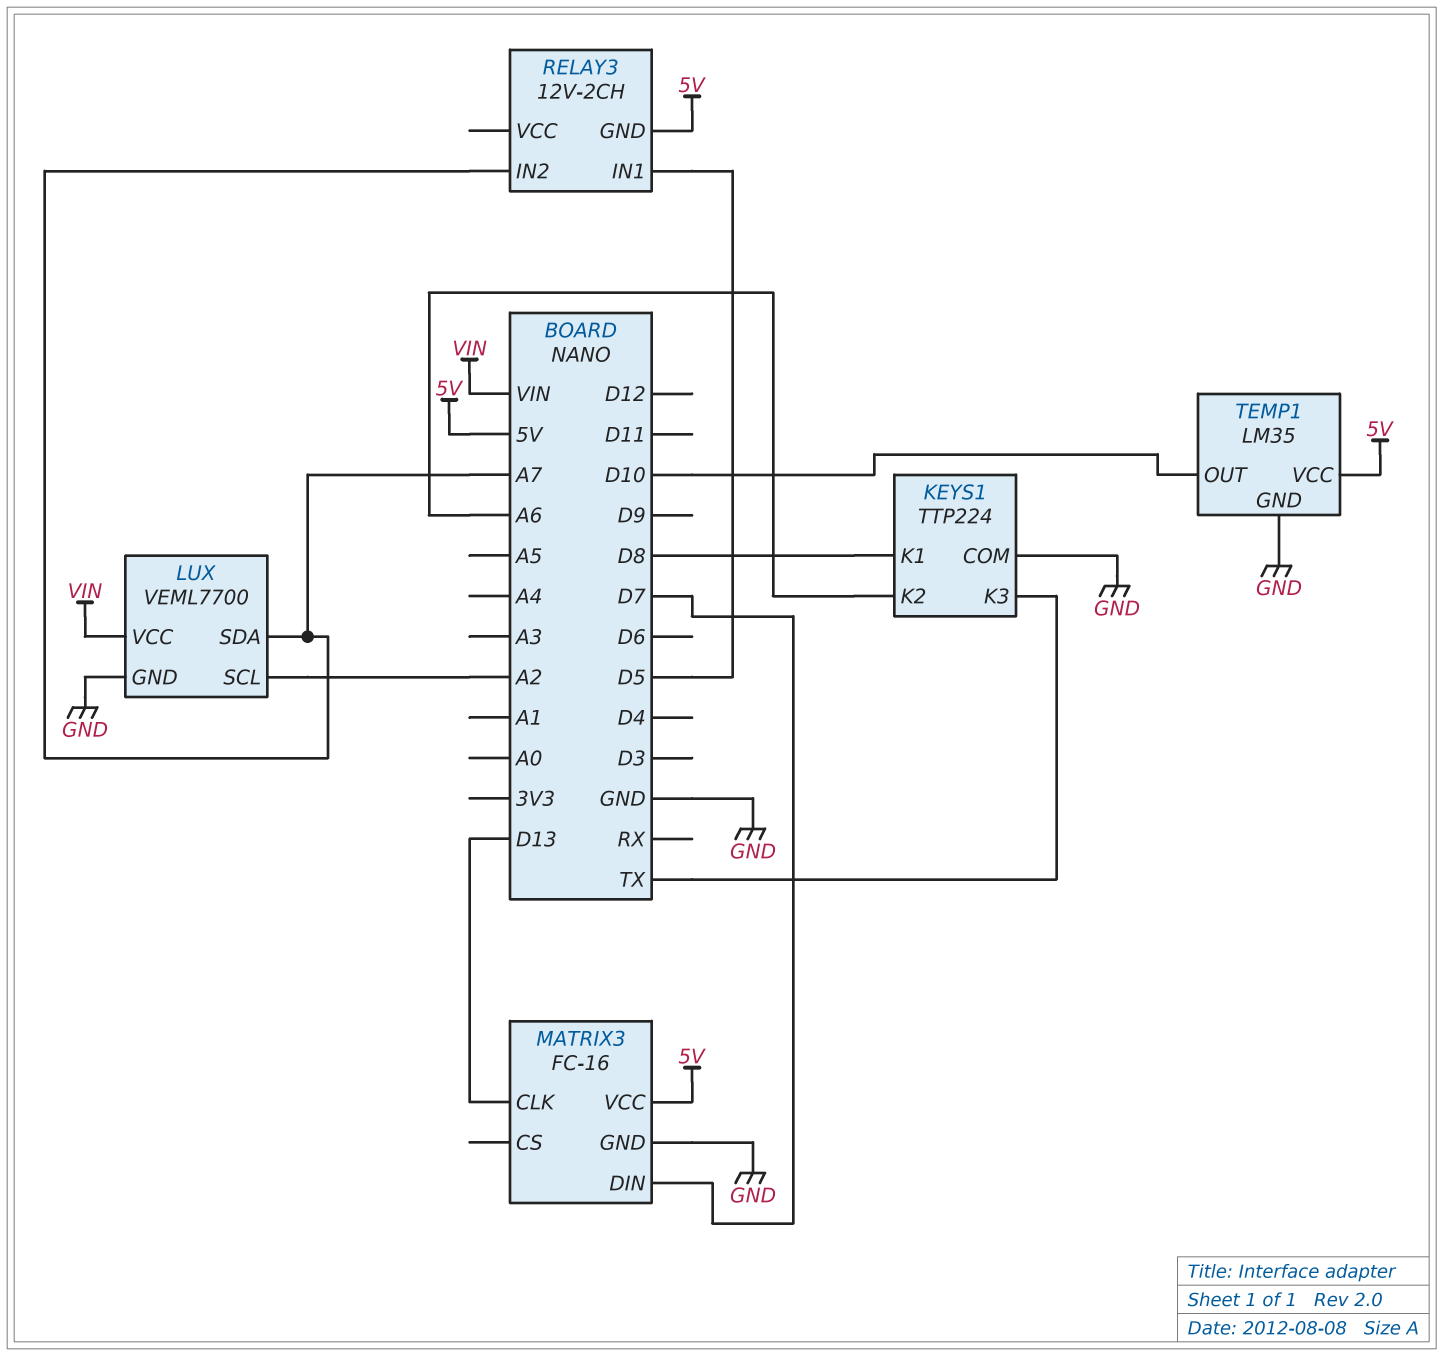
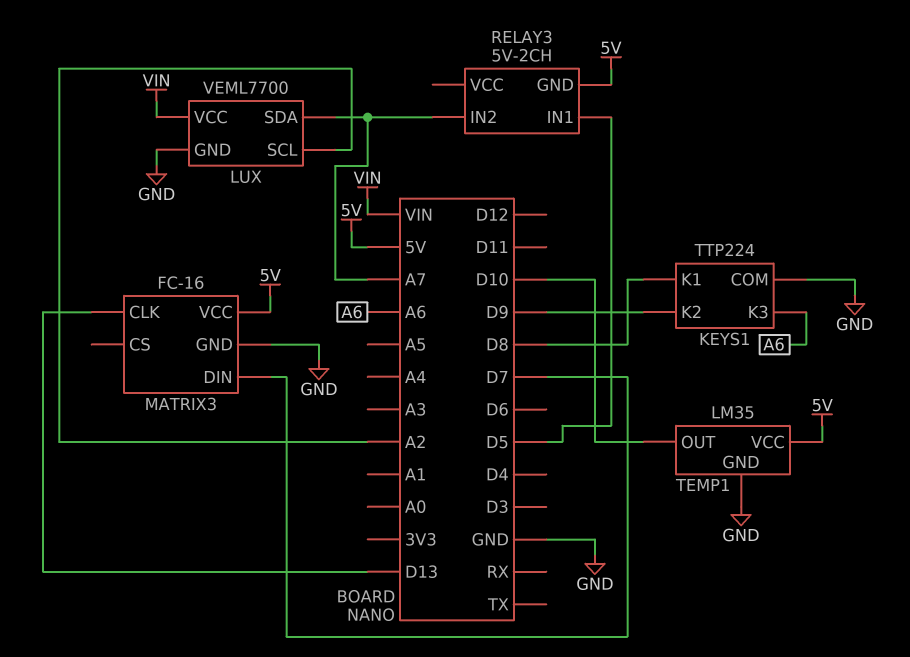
KEYS1 pin K2: A6 -> D9
KEYS1 pin K3: TX -> A6
RELAY3: 12V-2CH -> 5V-2CH

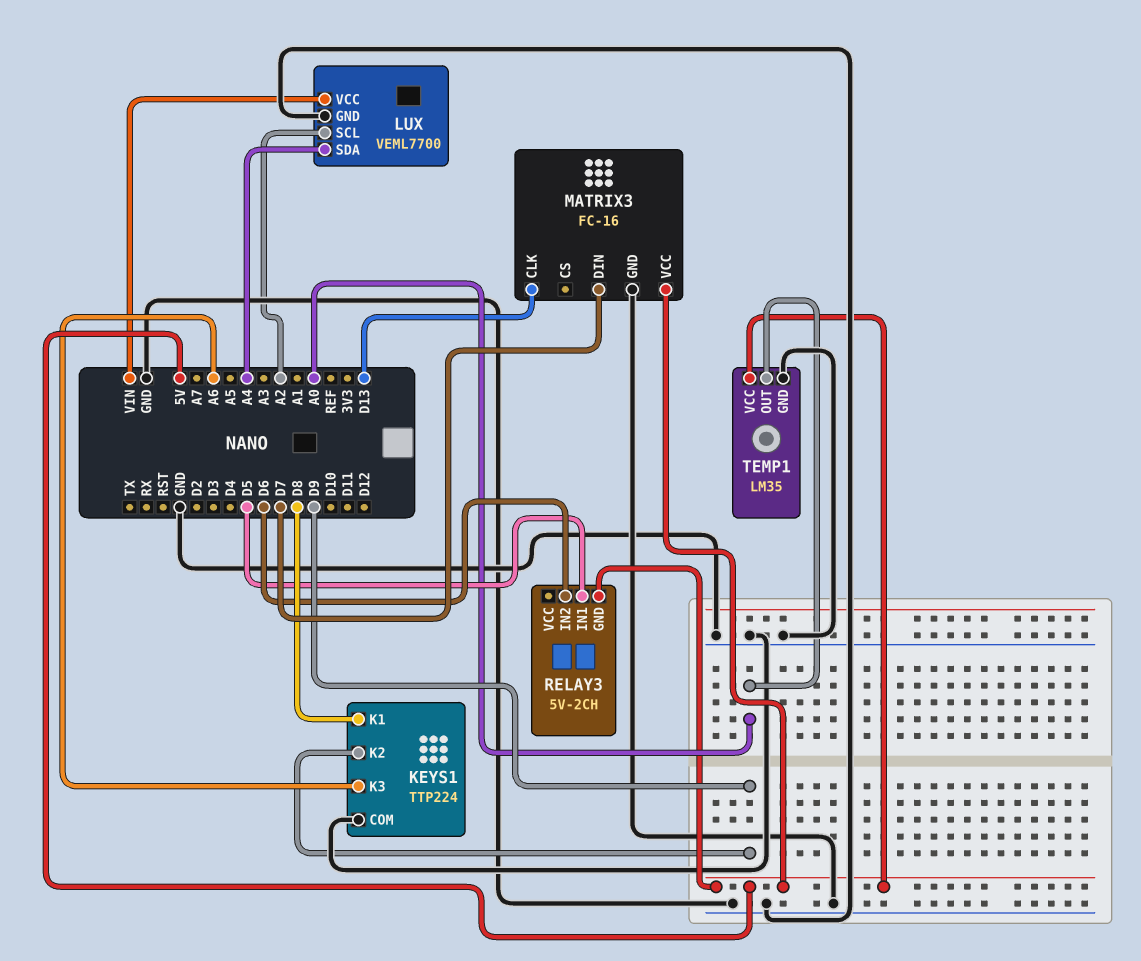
LUX pin SDA: A7 -> A4
RELAY3 pin IN2: A7 -> D6
TEMP1 pin OUT: D10 -> A0

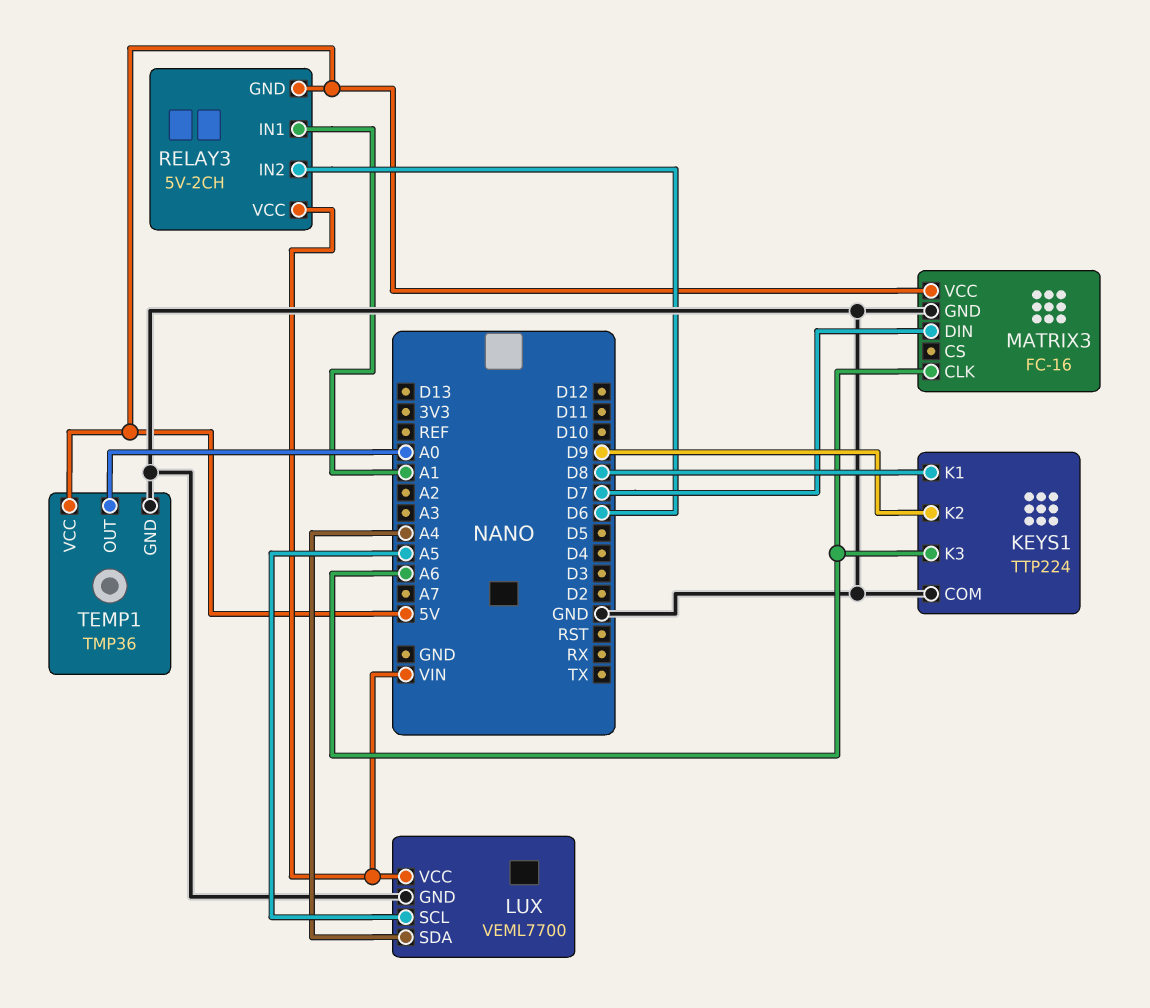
LUX pin SCL: A2 -> A5
MATRIX3 pin CLK: D13 -> A6
RELAY3 pin IN1: D5 -> A1
RELAY3 pin VCC: none -> VIN
TEMP1: LM35 -> TMP36

